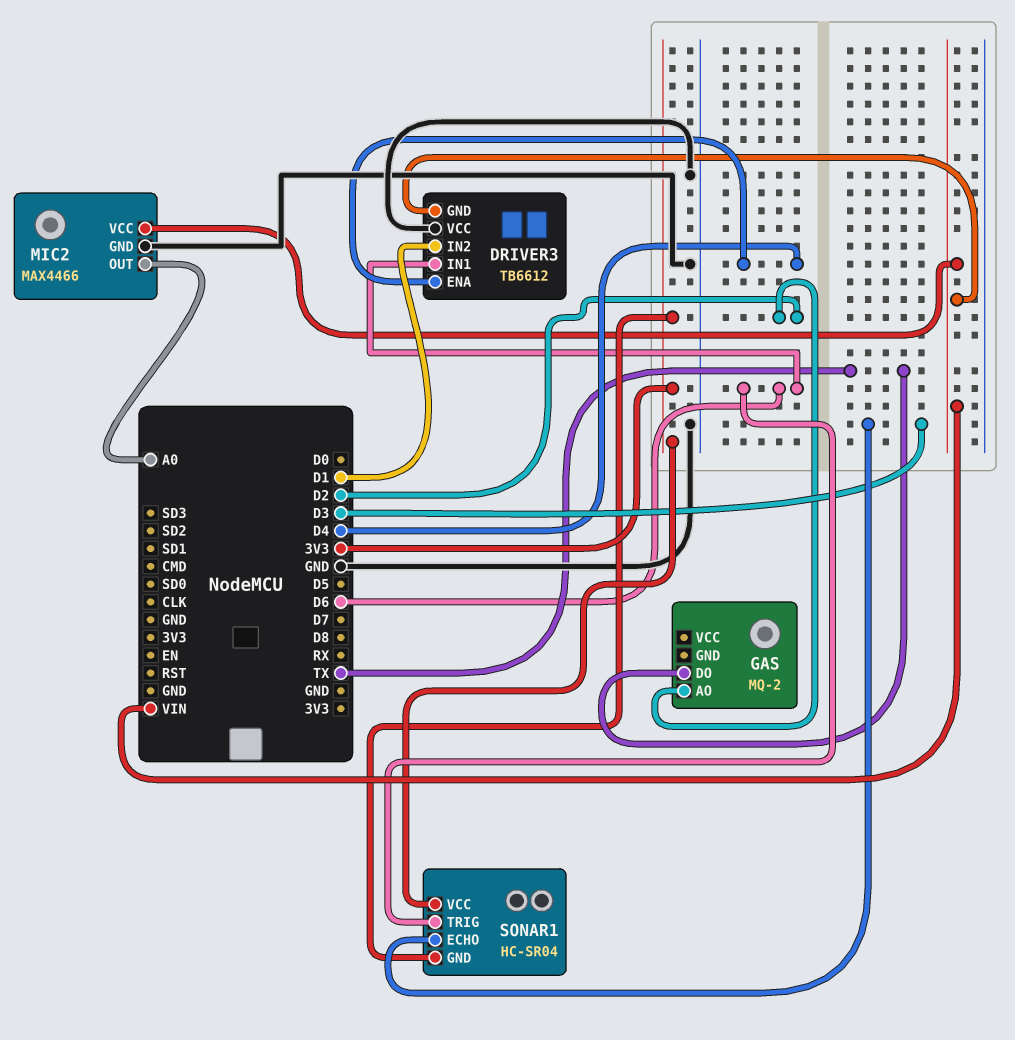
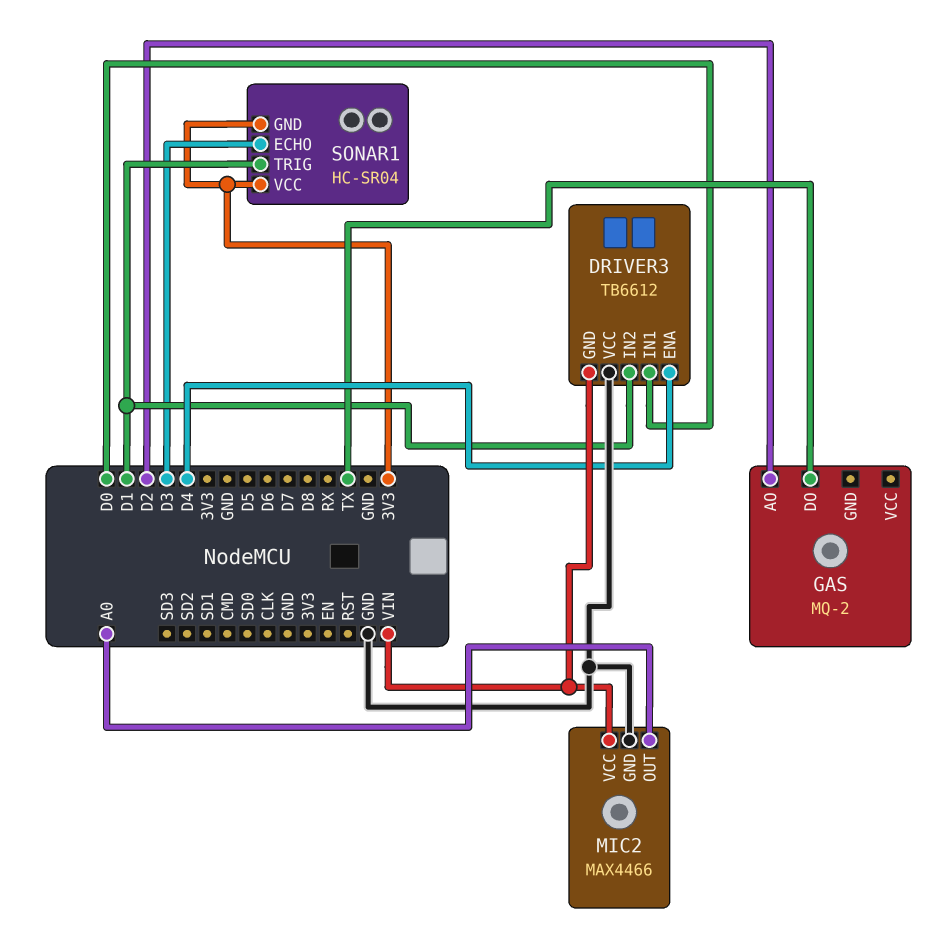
DRIVER3 pin IN1: D6 -> D0
SONAR1 pin TRIG: D6 -> D1

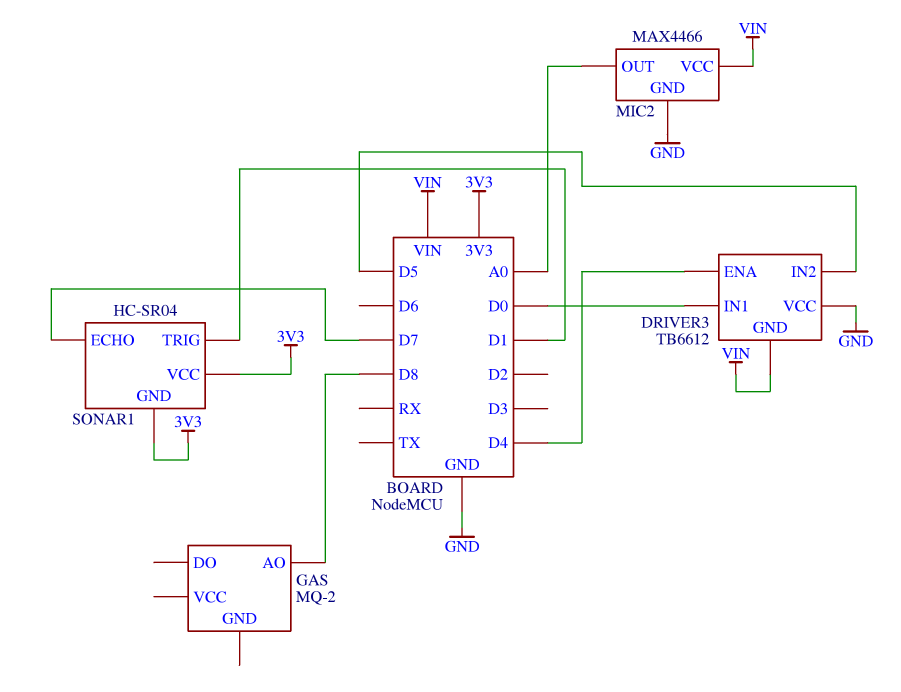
DRIVER3 pin IN2: D1 -> D5
GAS pin AO: D2 -> D8
GAS pin DO: TX -> none
SONAR1 pin ECHO: D3 -> D7

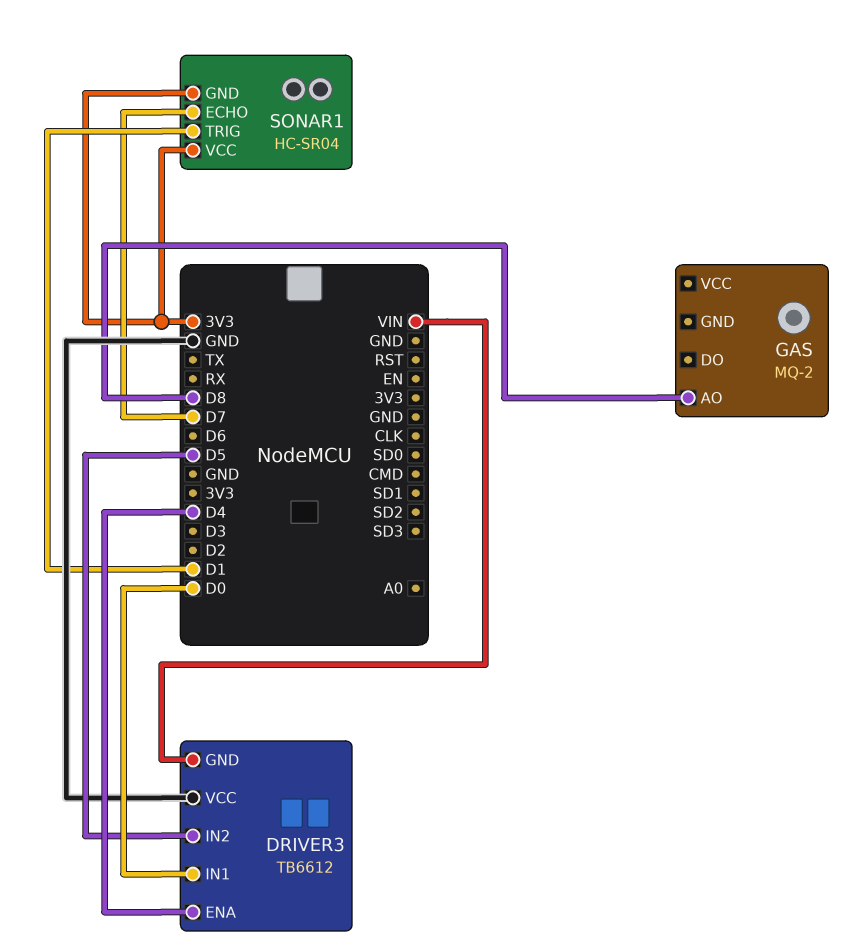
MIC2: MAX4466 -> none
MIC2 pin GND: GND -> none
MIC2 pin OUT: A0 -> none
MIC2 pin VCC: VIN -> none

